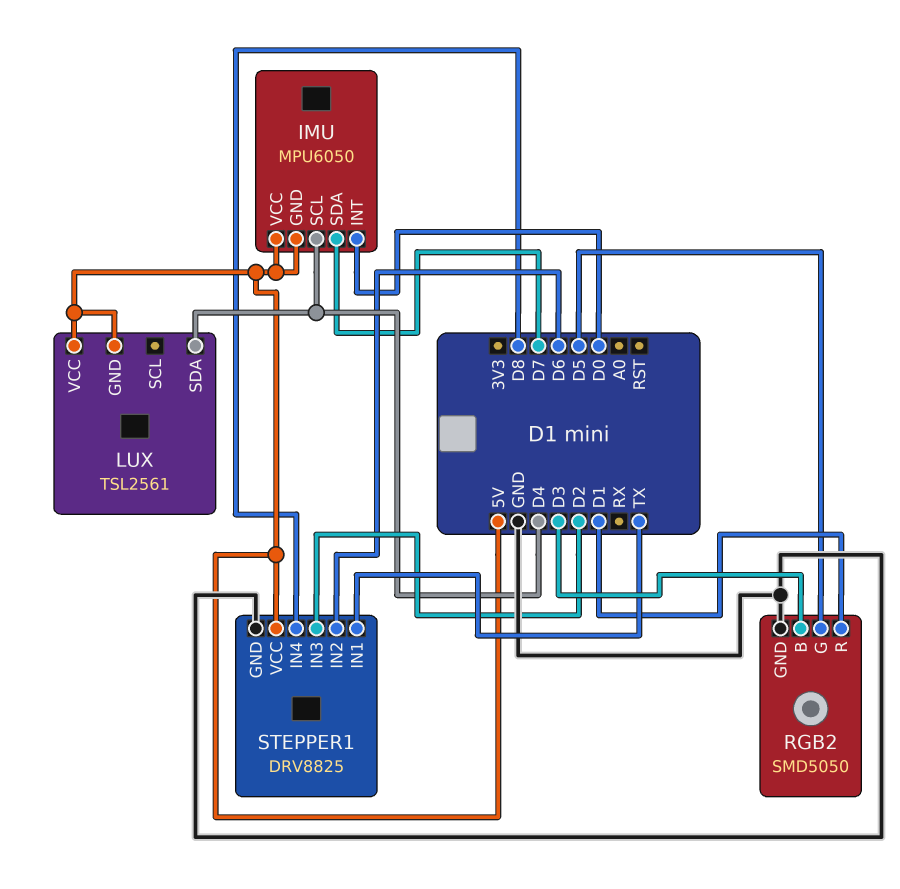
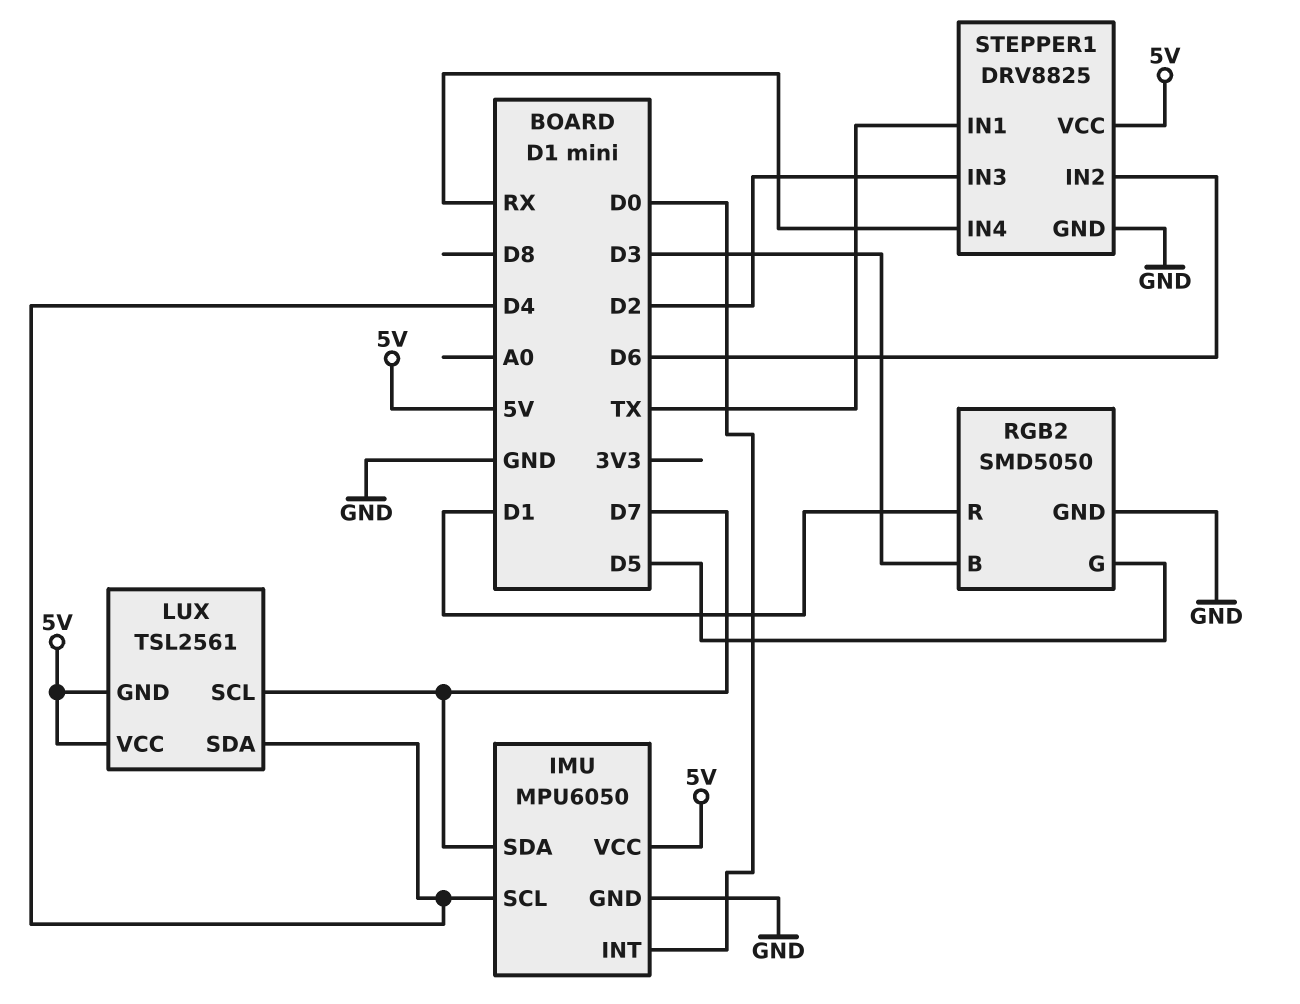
IMU pin GND: 5V -> GND
LUX pin SCL: none -> D7
STEPPER1 pin IN4: D8 -> RX

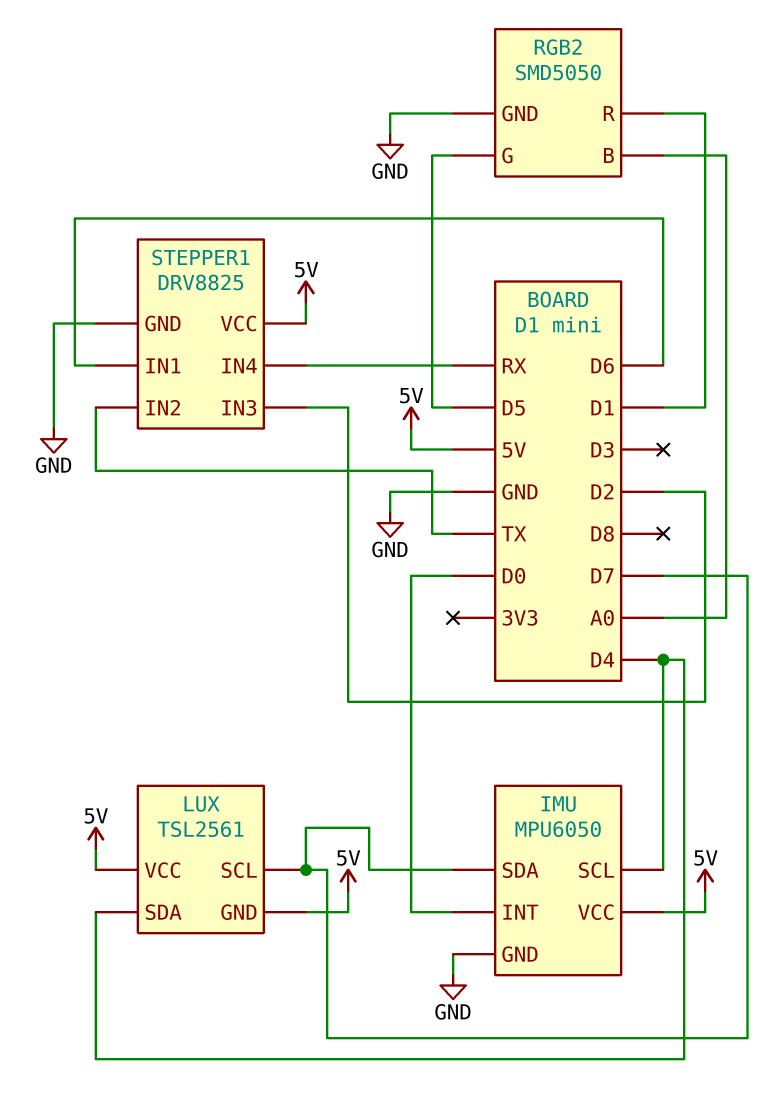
RGB2 pin B: D3 -> A0
STEPPER1 pin IN1: TX -> D6
STEPPER1 pin IN2: D6 -> TX

